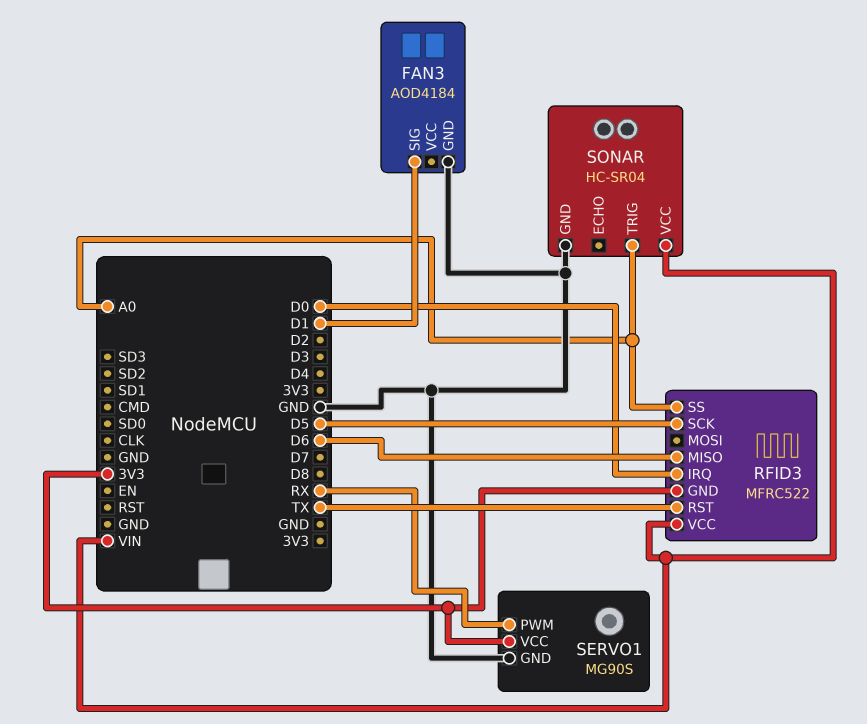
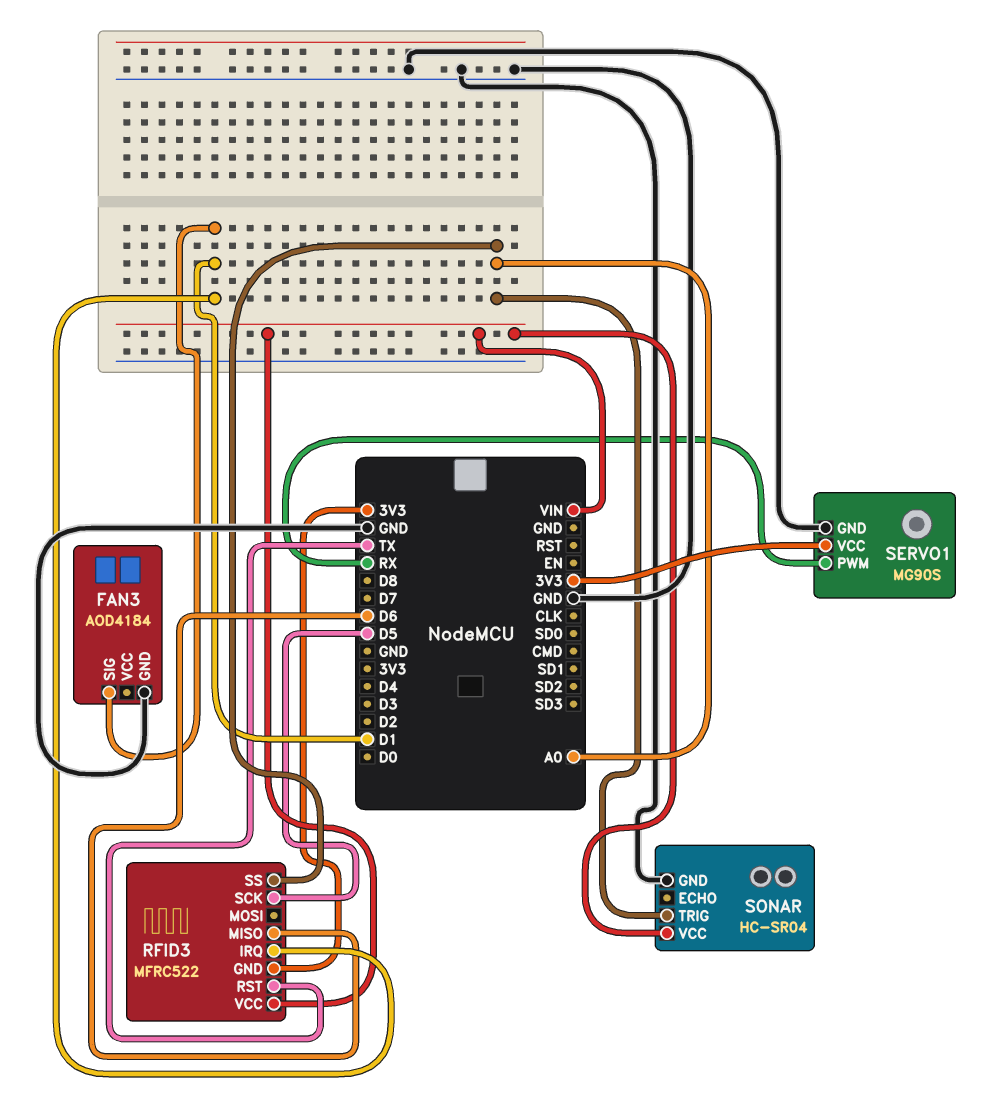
RFID3 pin IRQ: D0 -> D1

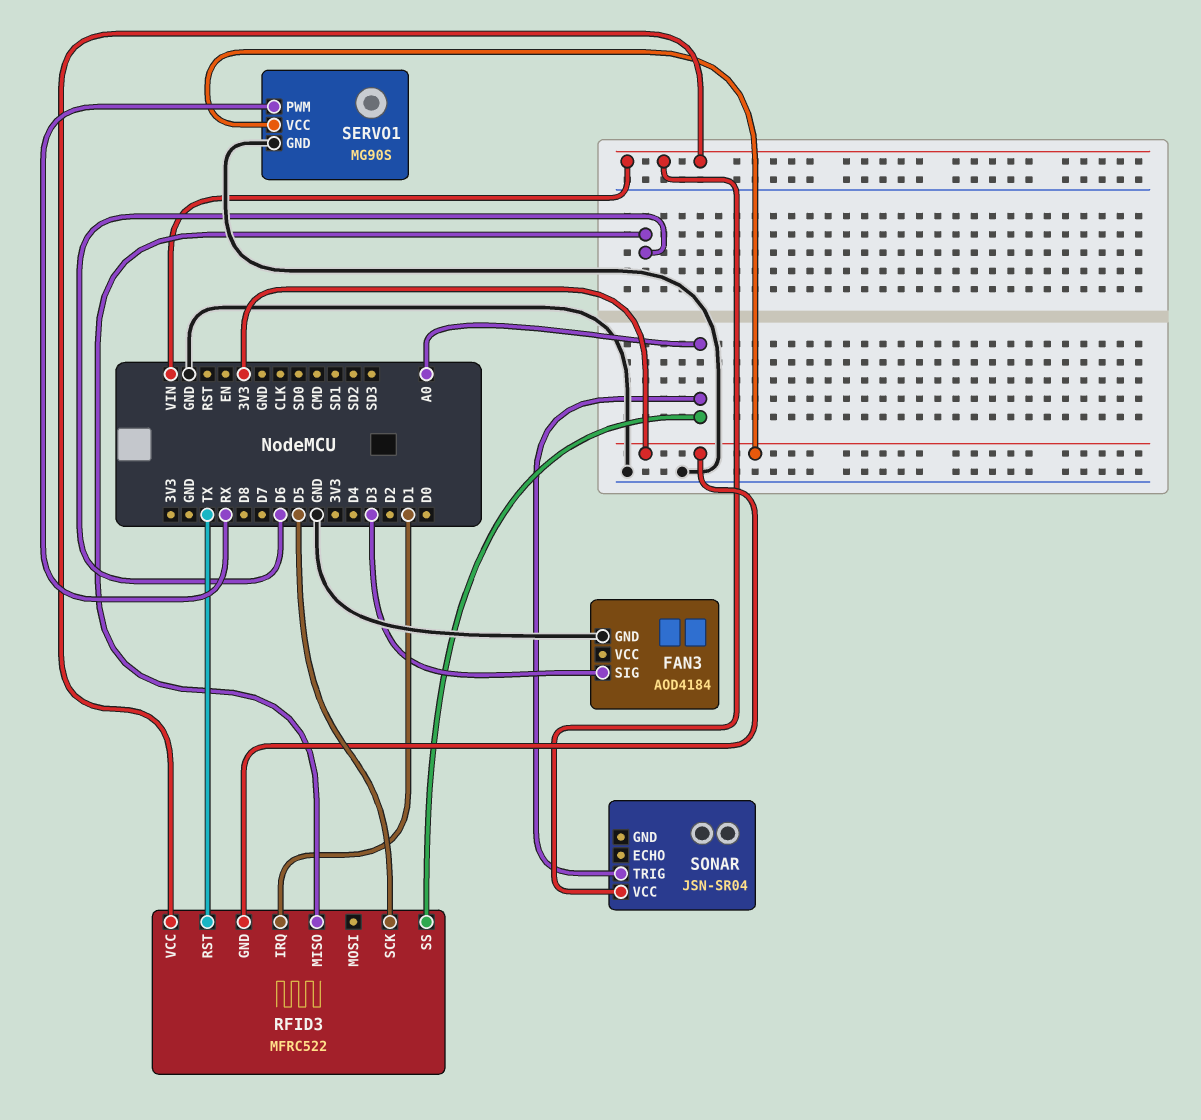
FAN3 pin SIG: D1 -> D3
SONAR: HC-SR04 -> JSN-SR04
SONAR pin GND: GND -> none

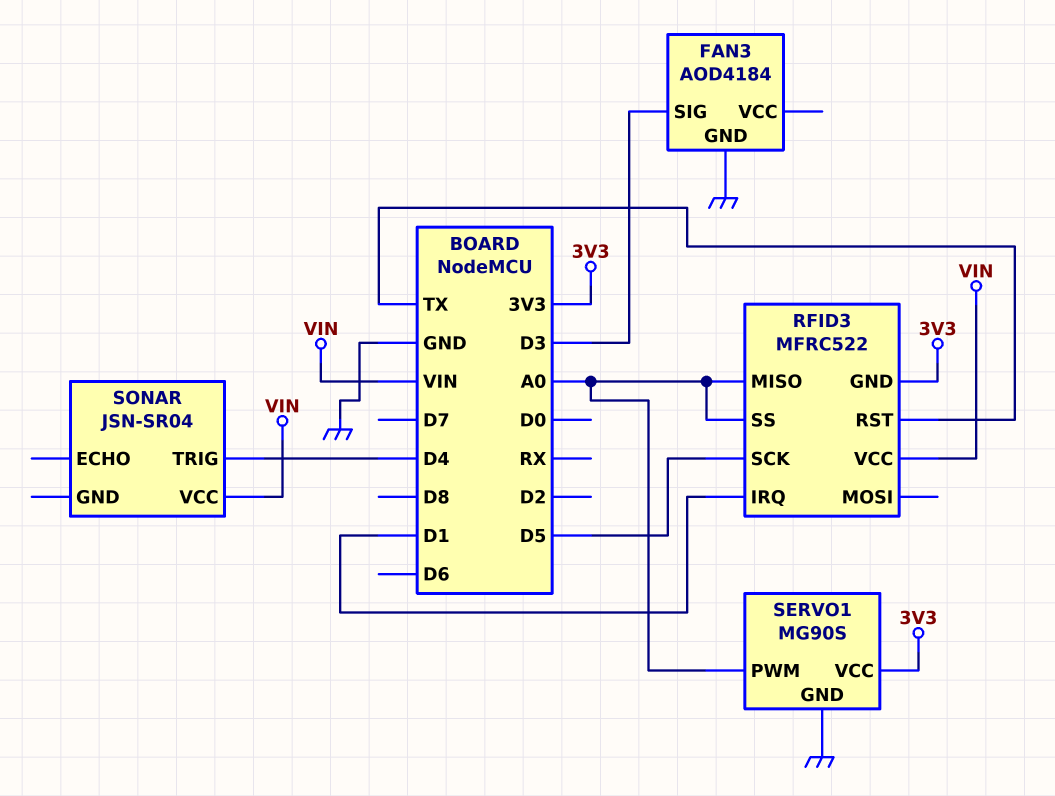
RFID3 pin MISO: D6 -> A0
SERVO1 pin PWM: RX -> A0
SONAR pin TRIG: A0 -> D4

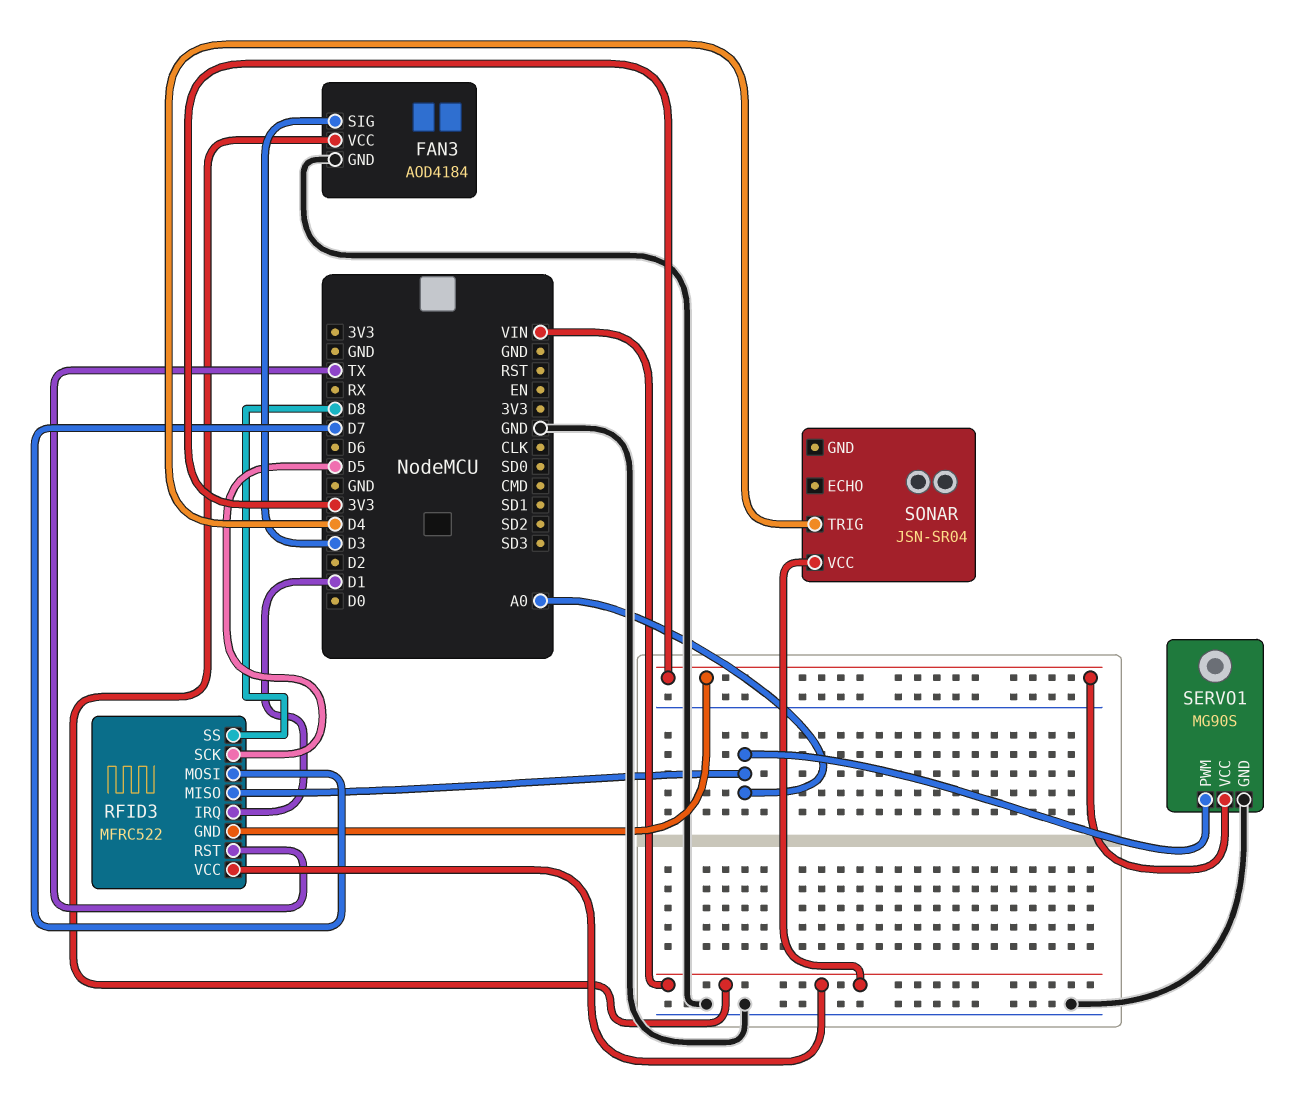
FAN3 pin VCC: none -> VIN
RFID3 pin MOSI: none -> D7
RFID3 pin SS: A0 -> D8

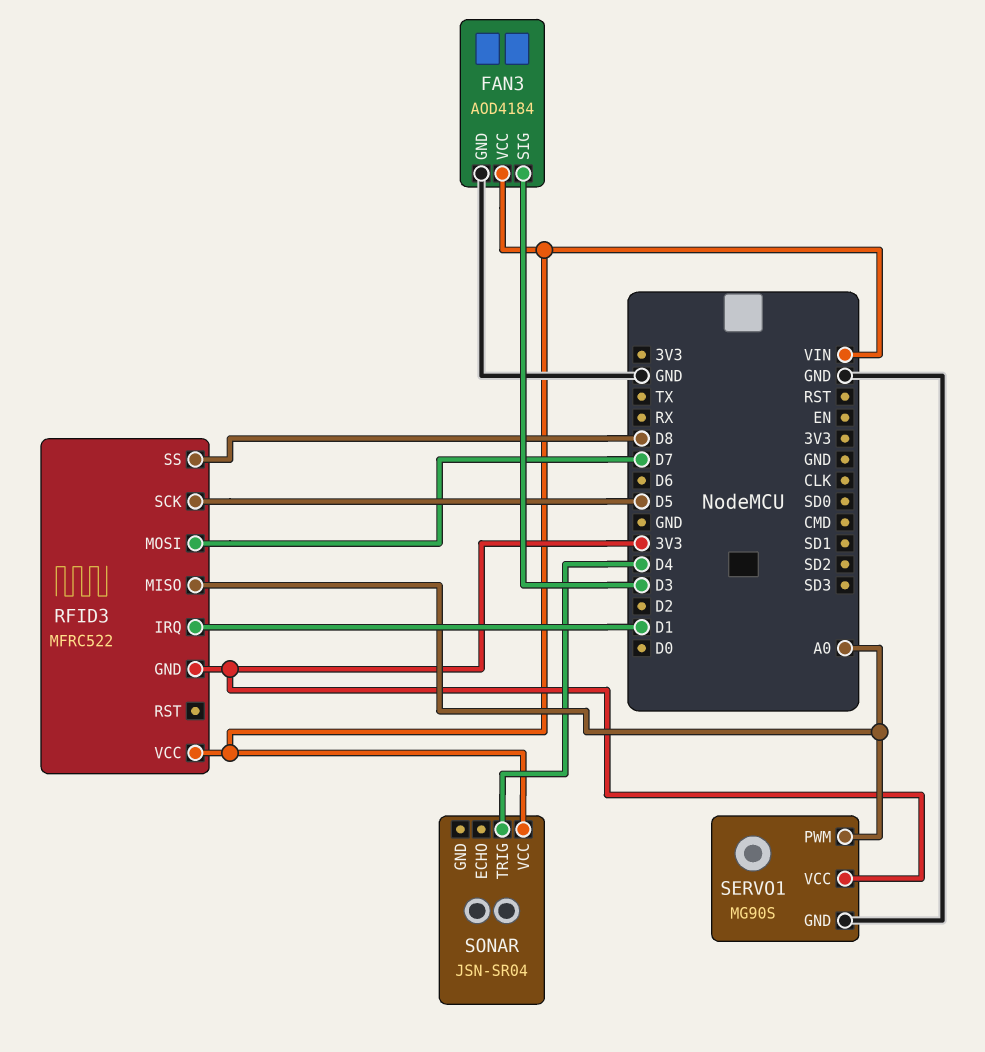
RFID3 pin RST: TX -> none

